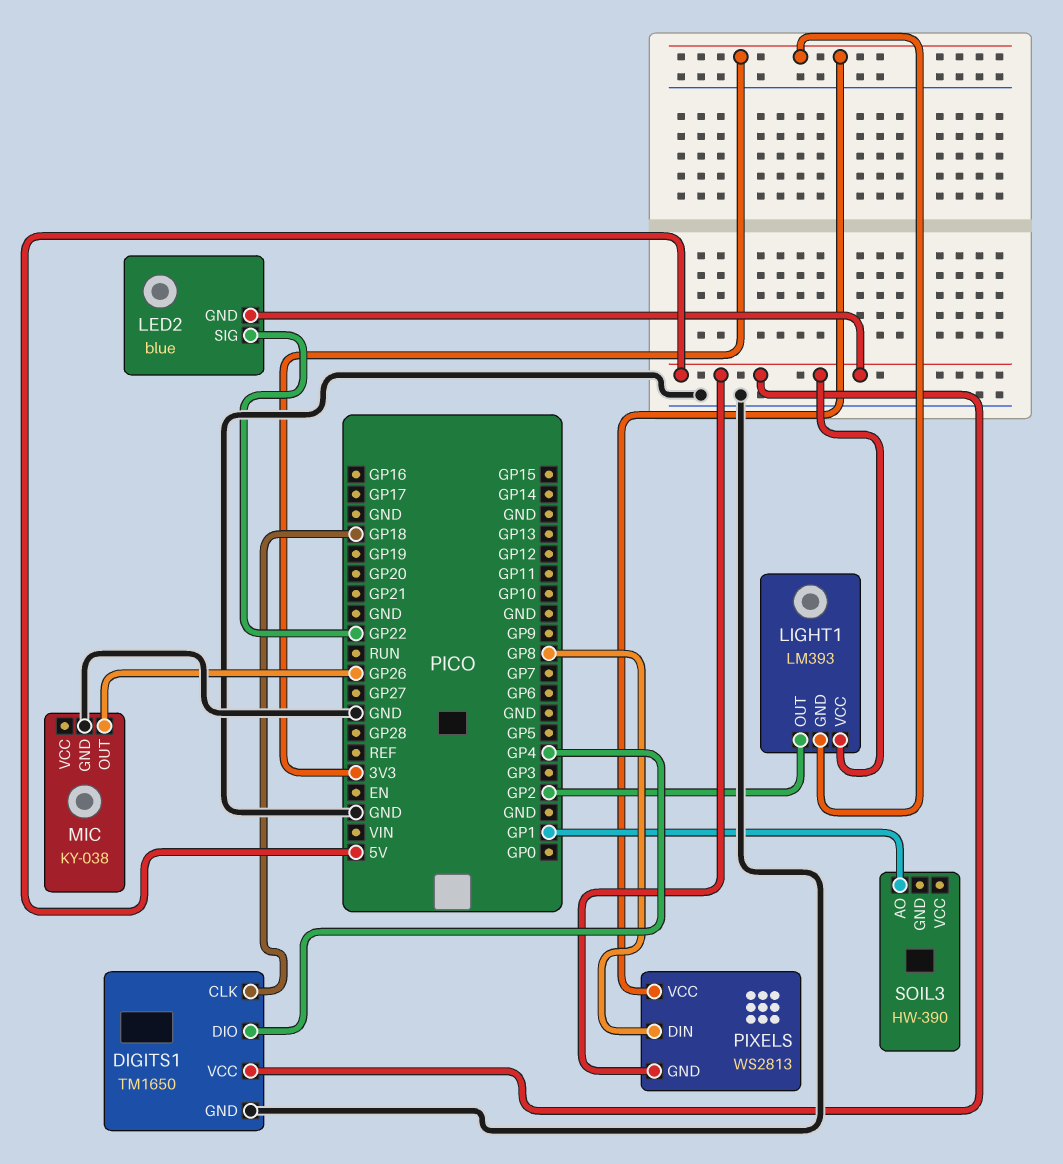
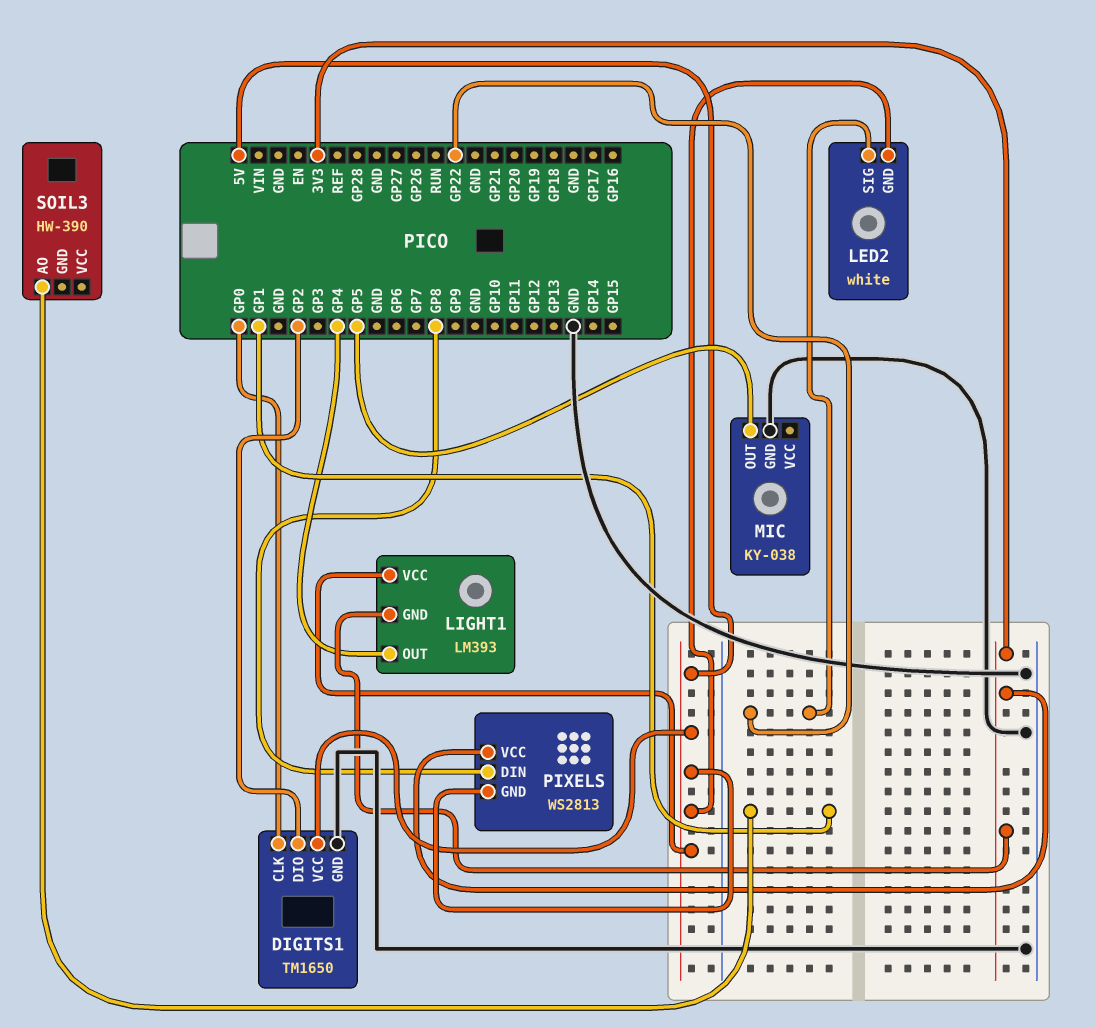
DIGITS1 pin CLK: GP18 -> GP0
DIGITS1 pin DIO: GP4 -> GP2
LED2: blue -> white
LIGHT1 pin OUT: GP2 -> GP4
MIC pin OUT: GP26 -> GP5

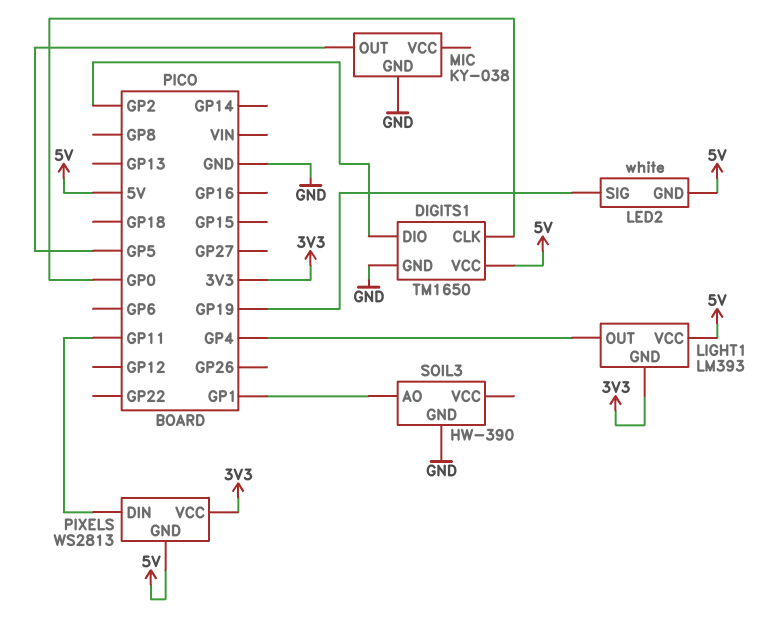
LED2 pin SIG: GP22 -> GP19
PIXELS pin DIN: GP8 -> GP11
SOIL3 pin GND: none -> GND

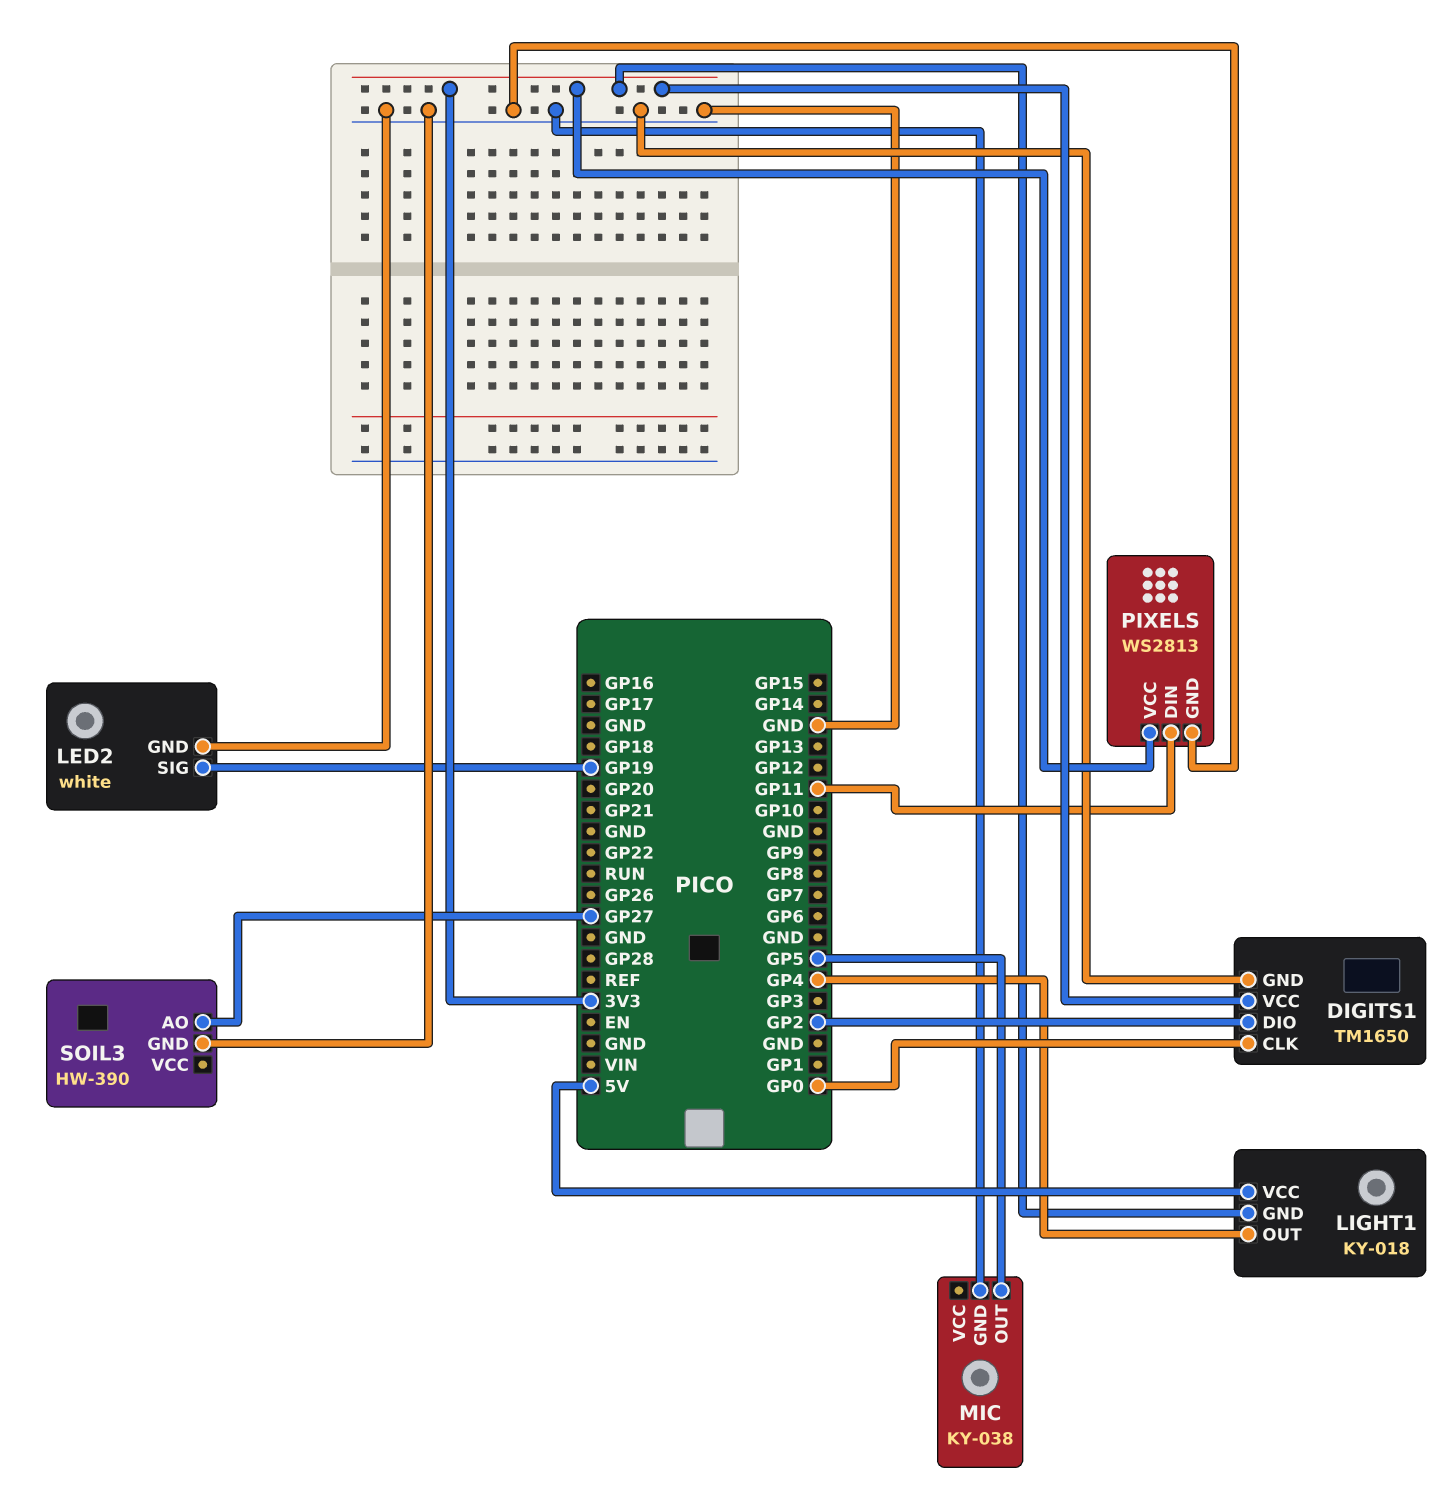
DIGITS1 pin VCC: 5V -> 3V3
LED2 pin GND: 5V -> GND
LIGHT1: LM393 -> KY-018
PIXELS pin GND: 5V -> GND
SOIL3 pin AO: GP1 -> GP27

